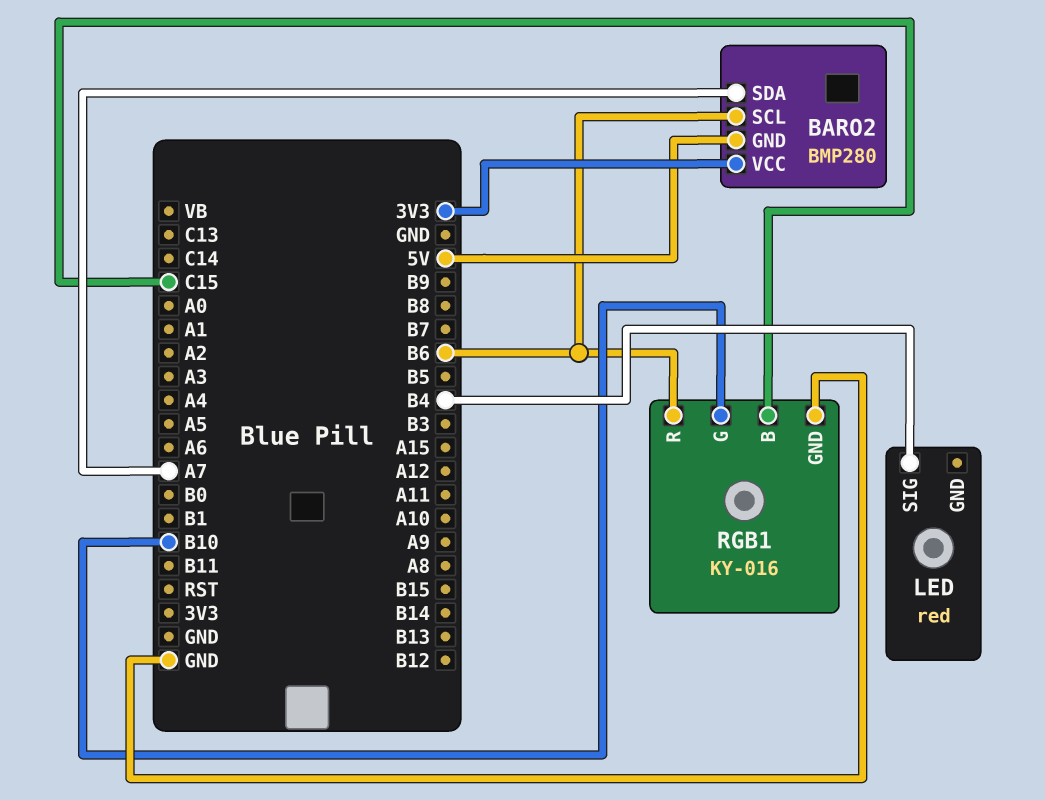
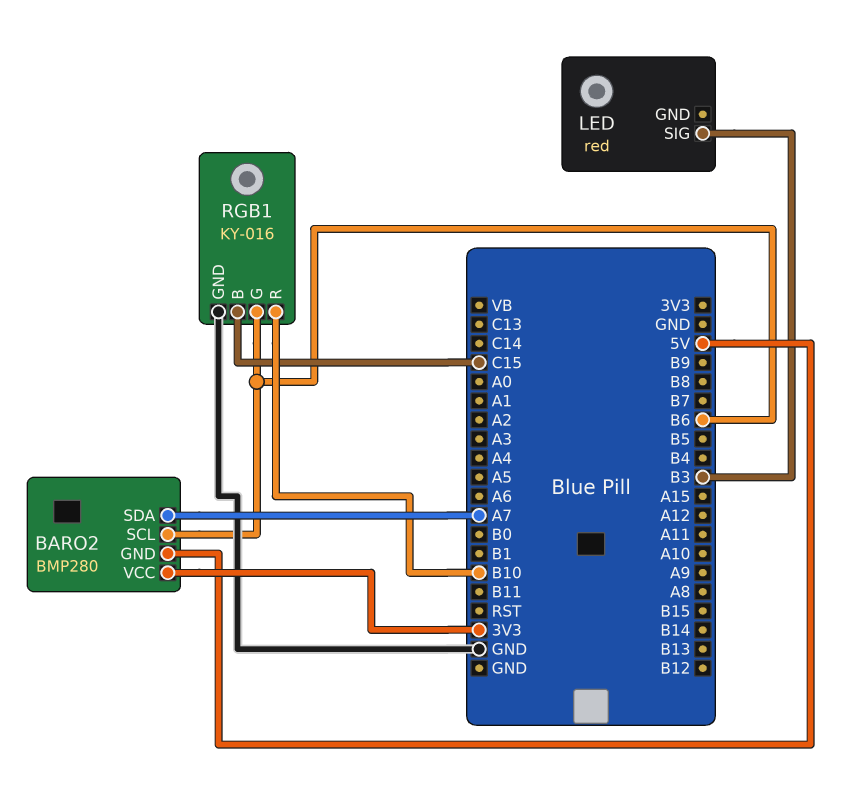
LED pin SIG: B4 -> B3
RGB1 pin G: B10 -> B6
RGB1 pin R: B6 -> B10

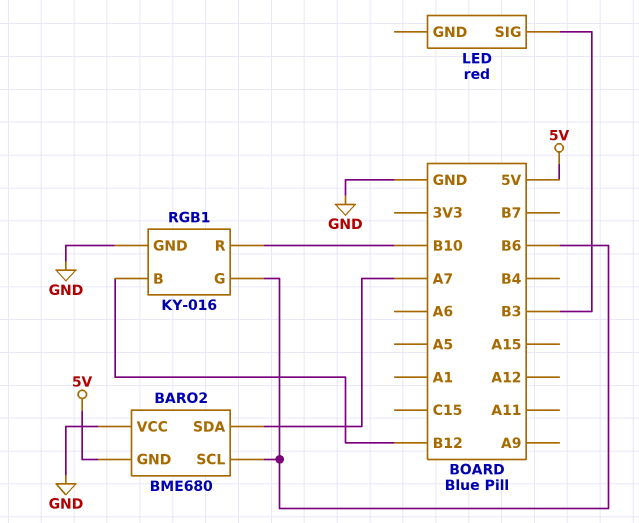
BARO2: BMP280 -> BME680
BARO2 pin VCC: 3V3 -> GND
RGB1 pin B: C15 -> B12

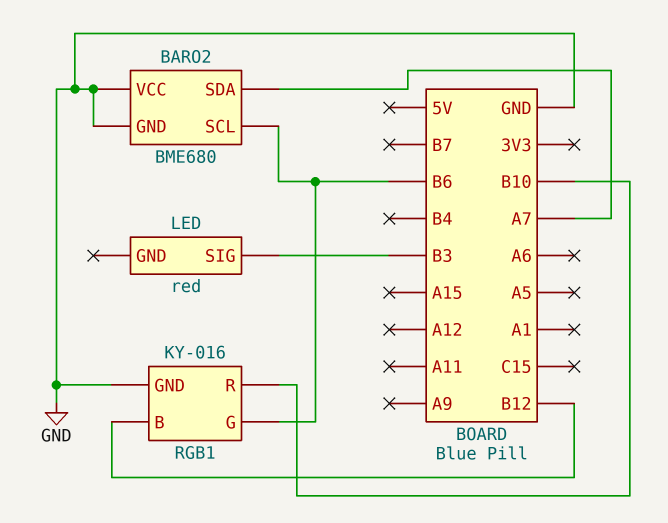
BARO2 pin GND: 5V -> GND

